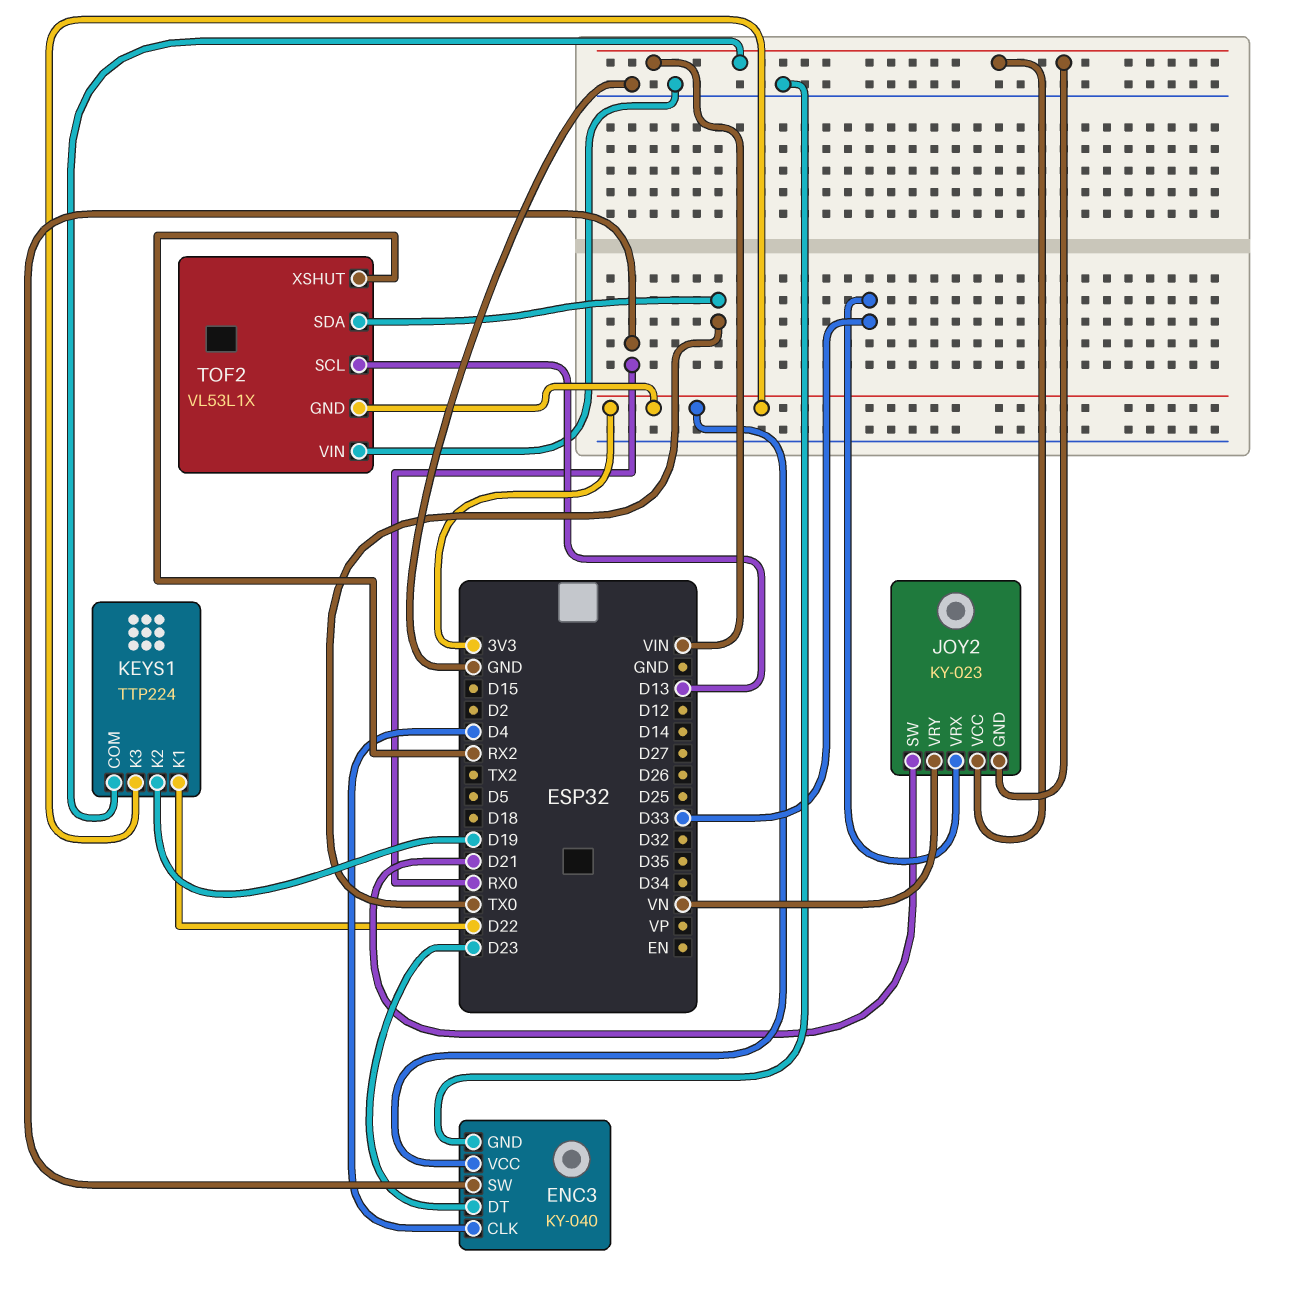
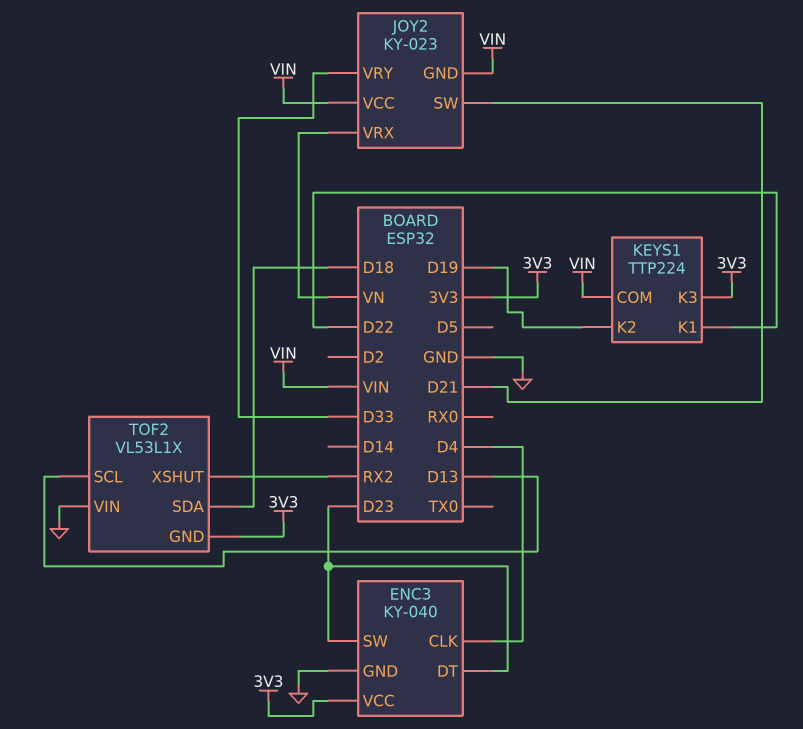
ENC3 pin SW: RX0 -> D23
JOY2 pin VRX: D33 -> VN
JOY2 pin VRY: VN -> D33
TOF2 pin SDA: TX0 -> D18

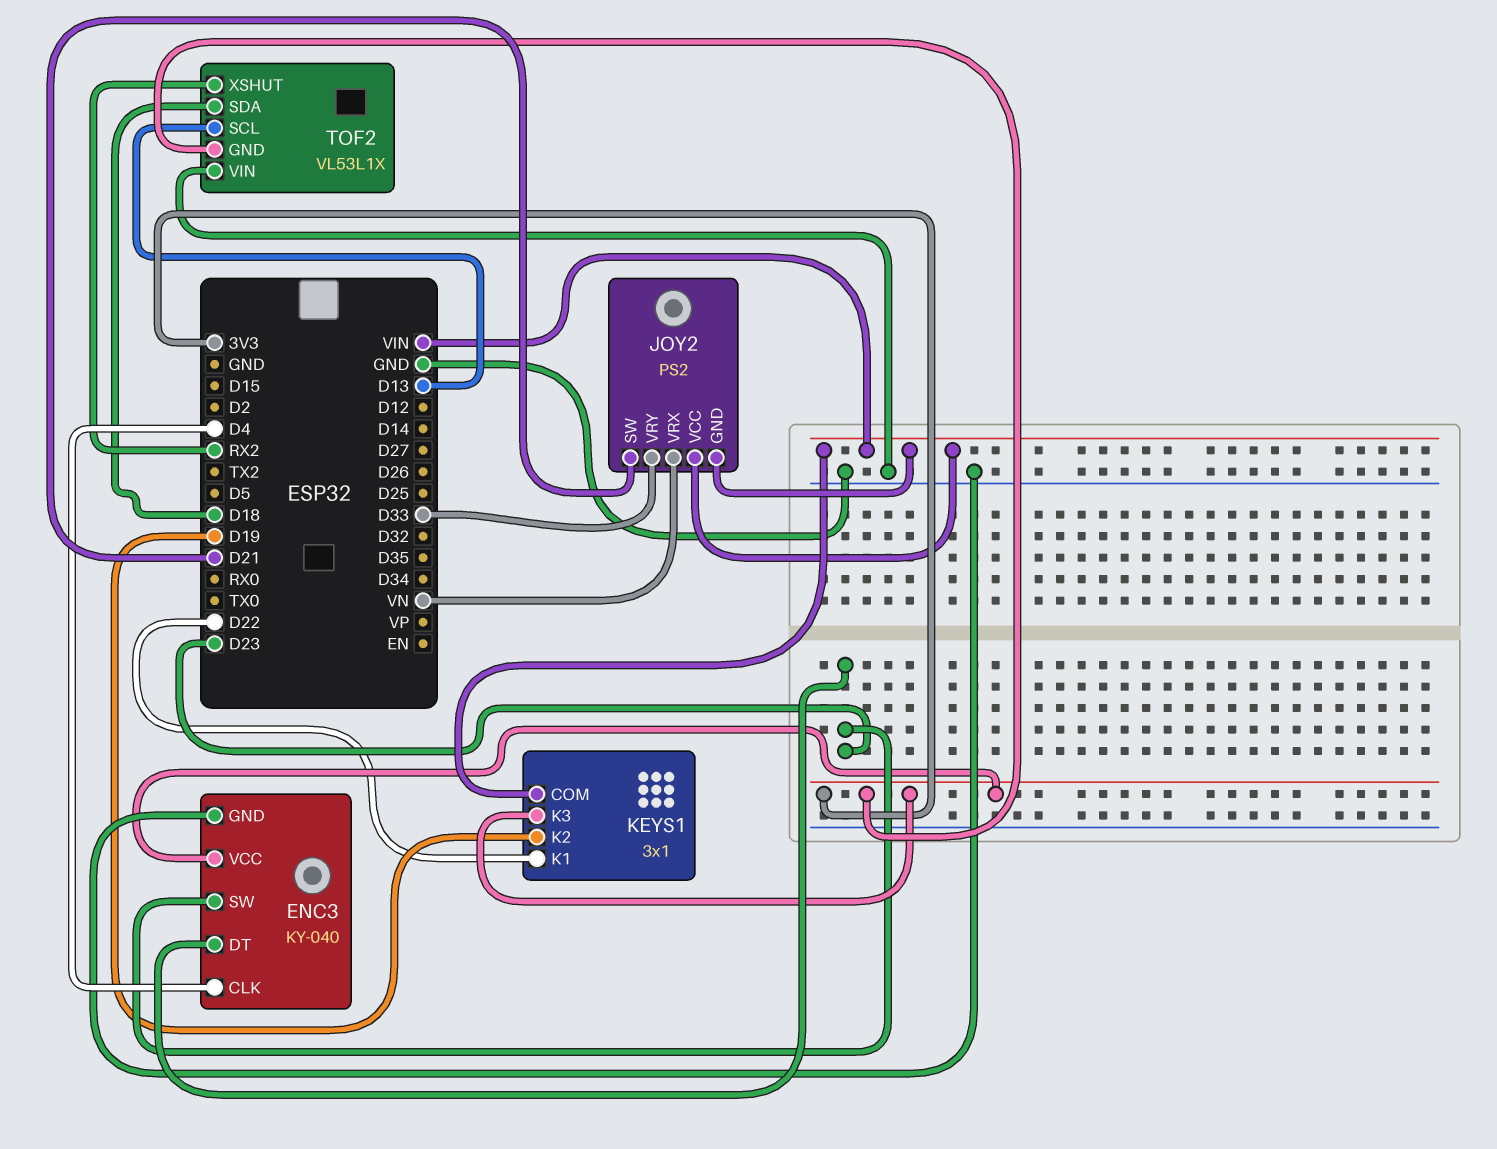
JOY2: KY-023 -> PS2
KEYS1: TTP224 -> 3x1

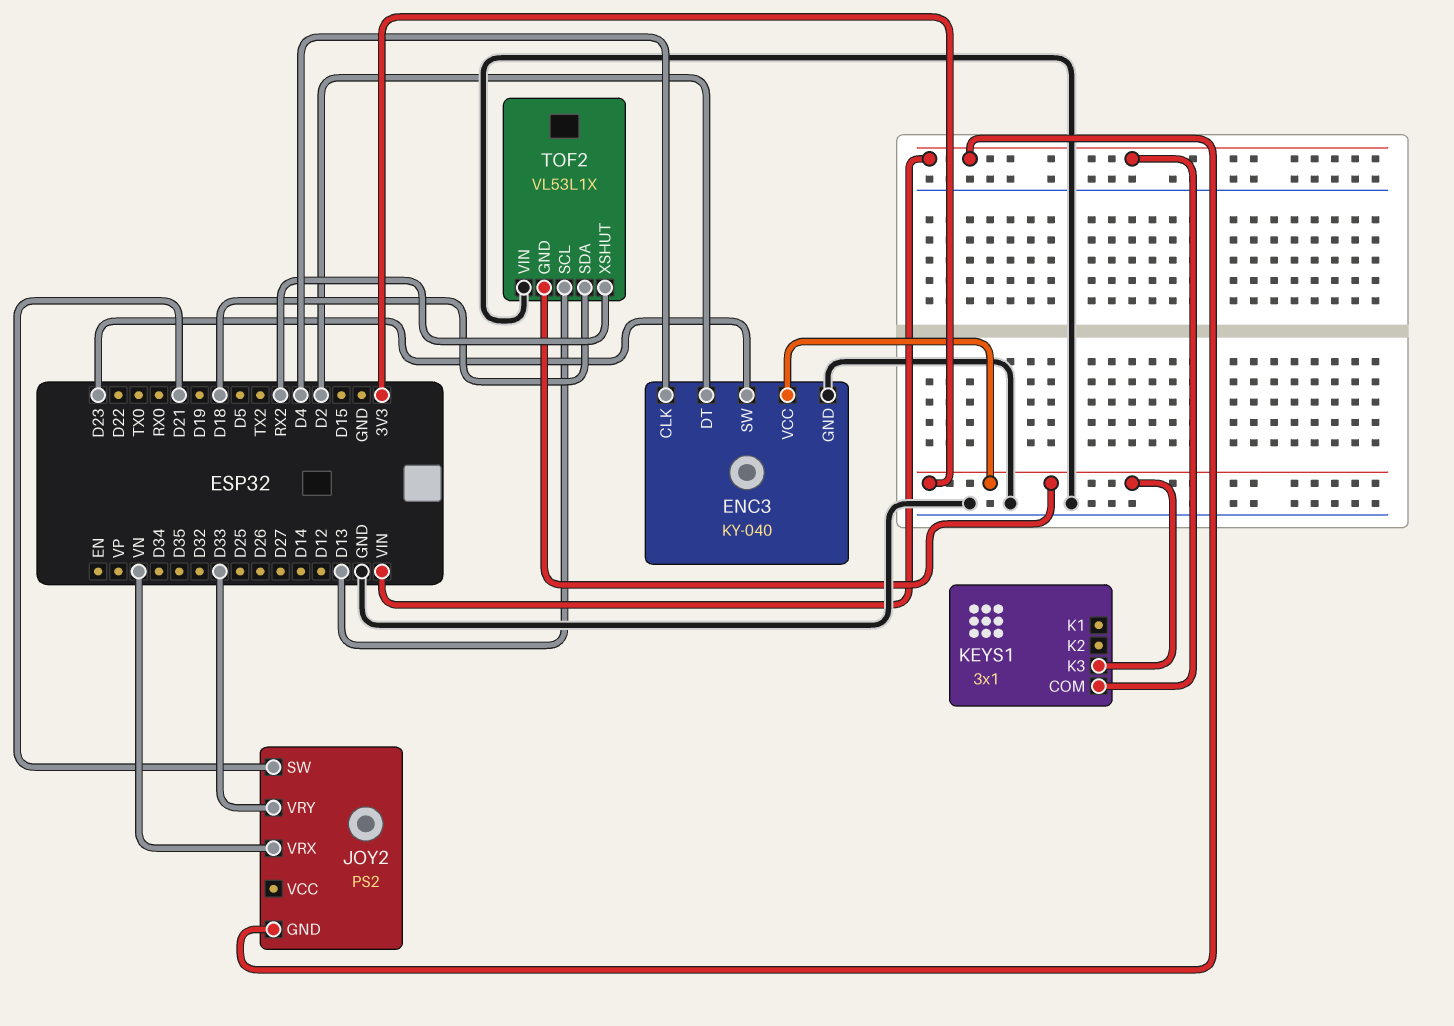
ENC3 pin DT: D23 -> D2
JOY2 pin VCC: VIN -> none
KEYS1 pin K1: D22 -> none
KEYS1 pin K2: D19 -> none

